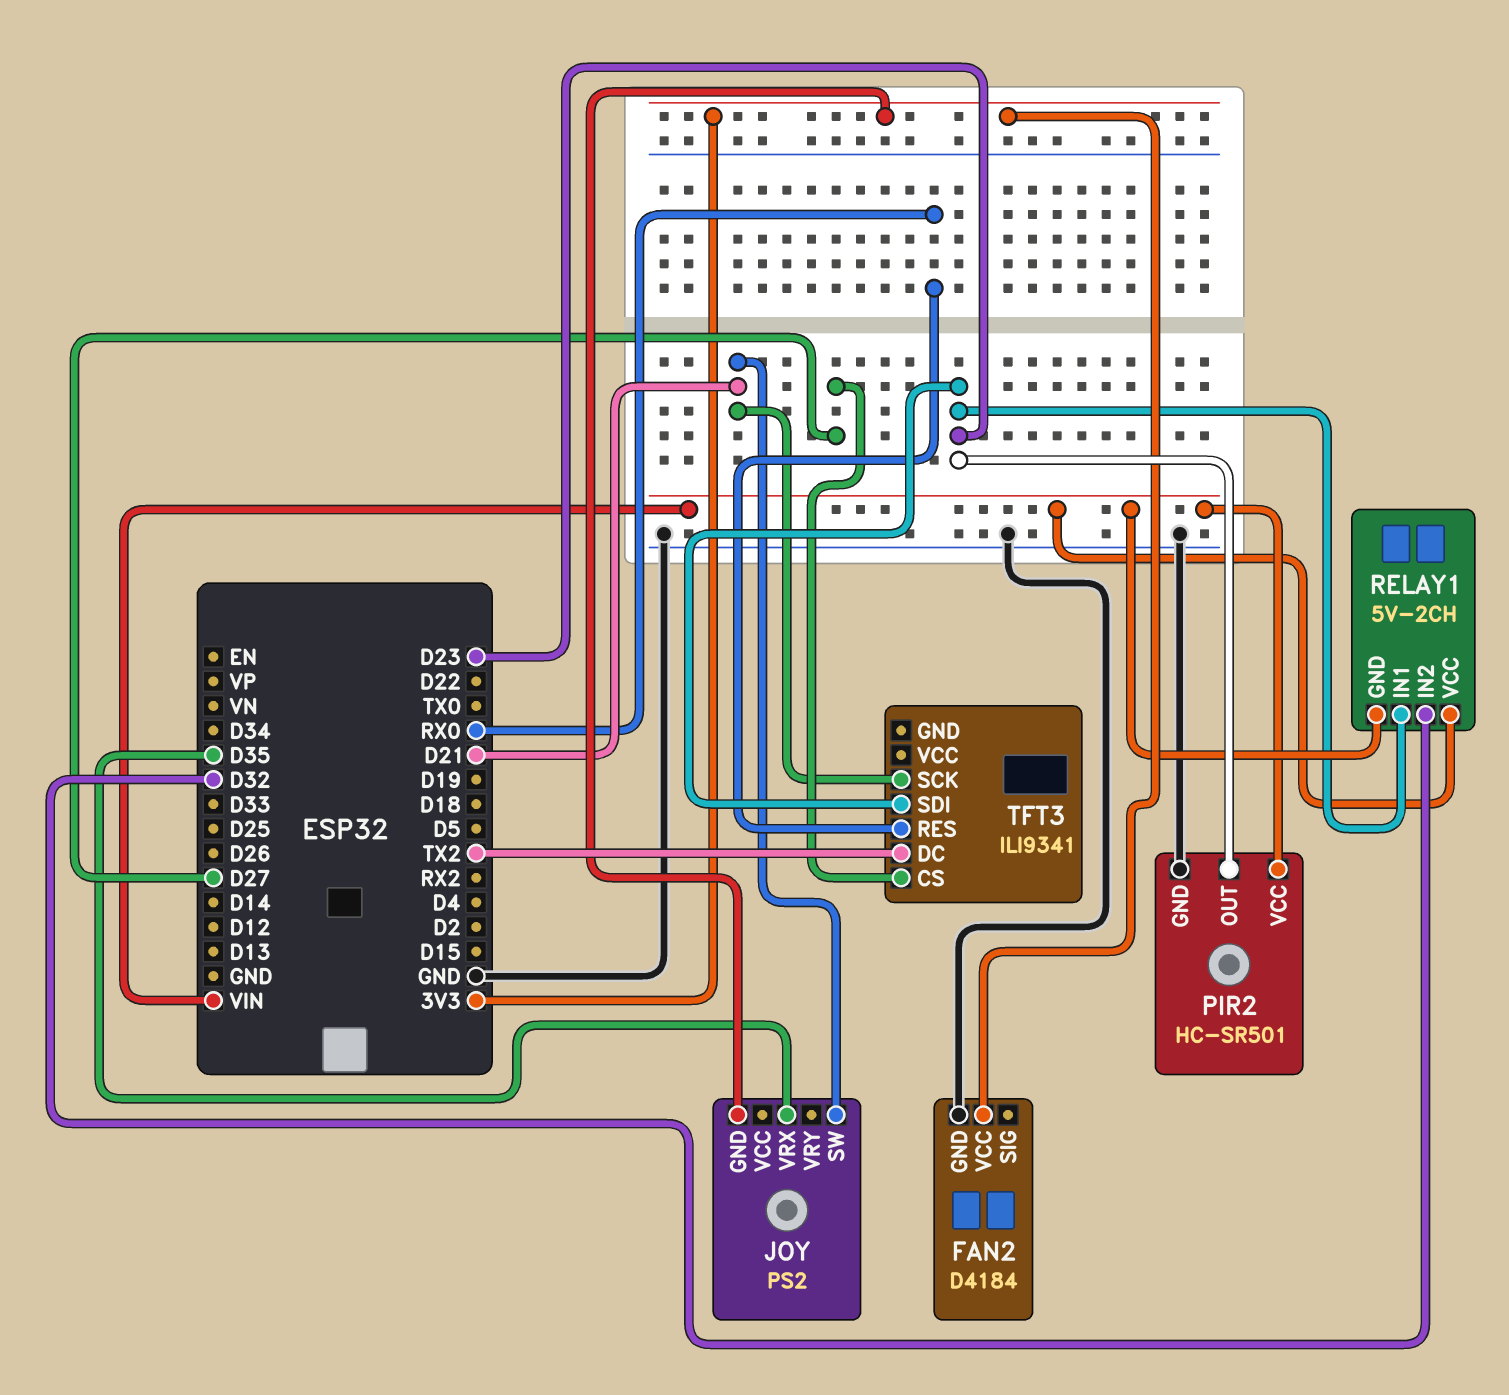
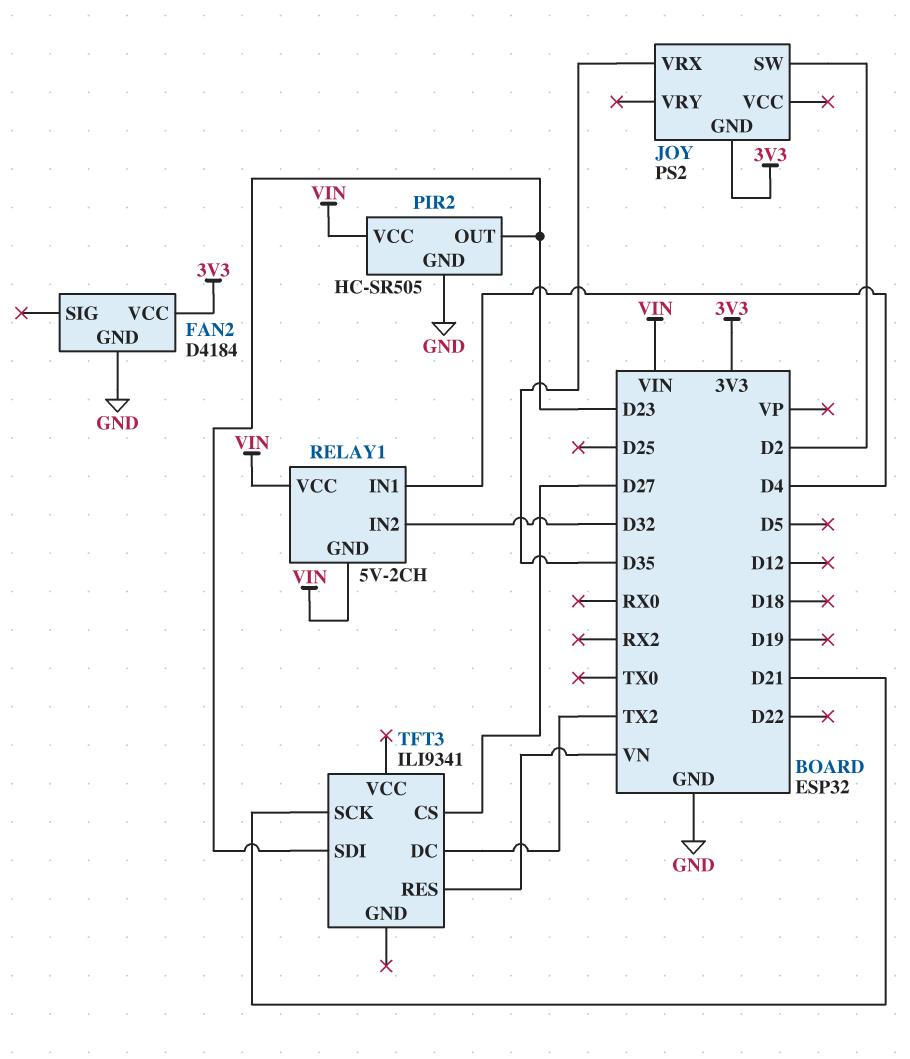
JOY pin SW: D21 -> D2
PIR2: HC-SR501 -> HC-SR505
RELAY1 pin IN1: D23 -> D4
TFT3 pin RES: RX0 -> VN

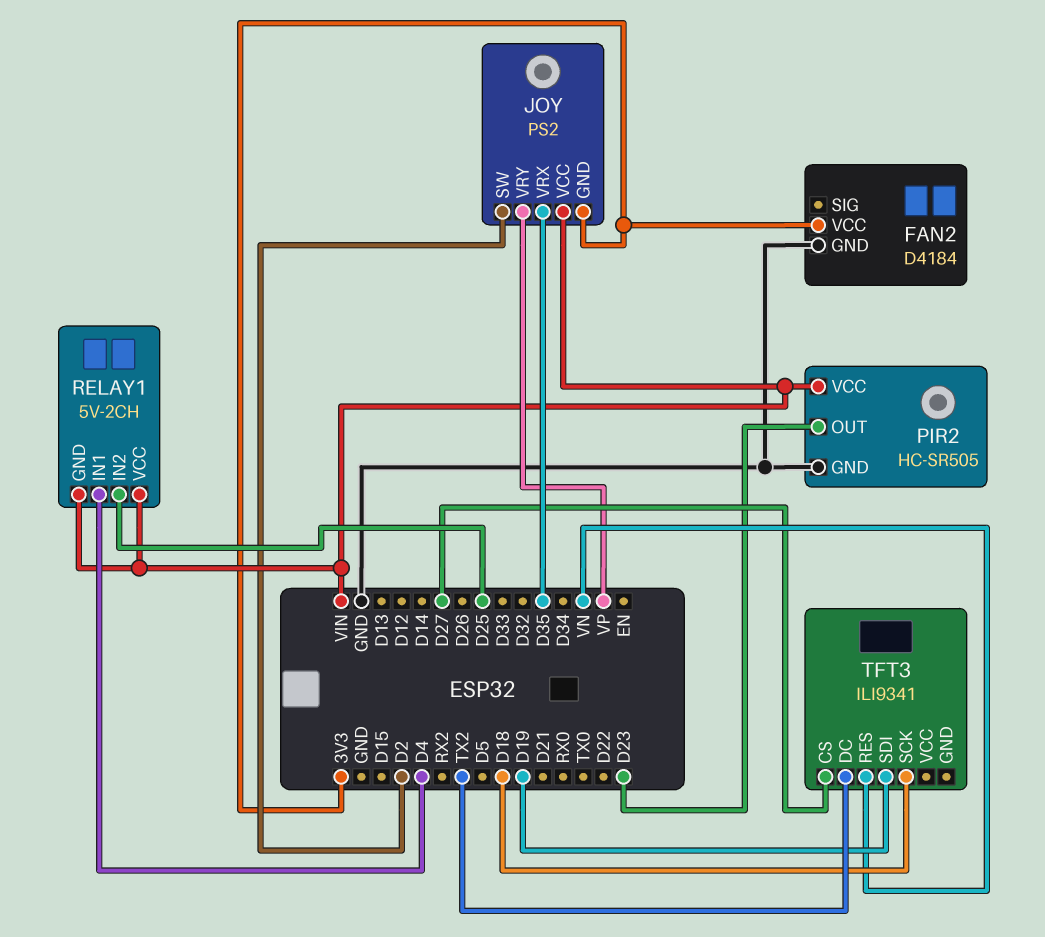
JOY pin VCC: none -> VIN
JOY pin VRY: none -> VP
RELAY1 pin IN2: D32 -> D25
TFT3 pin SCK: D21 -> D18
TFT3 pin SDI: D23 -> D19

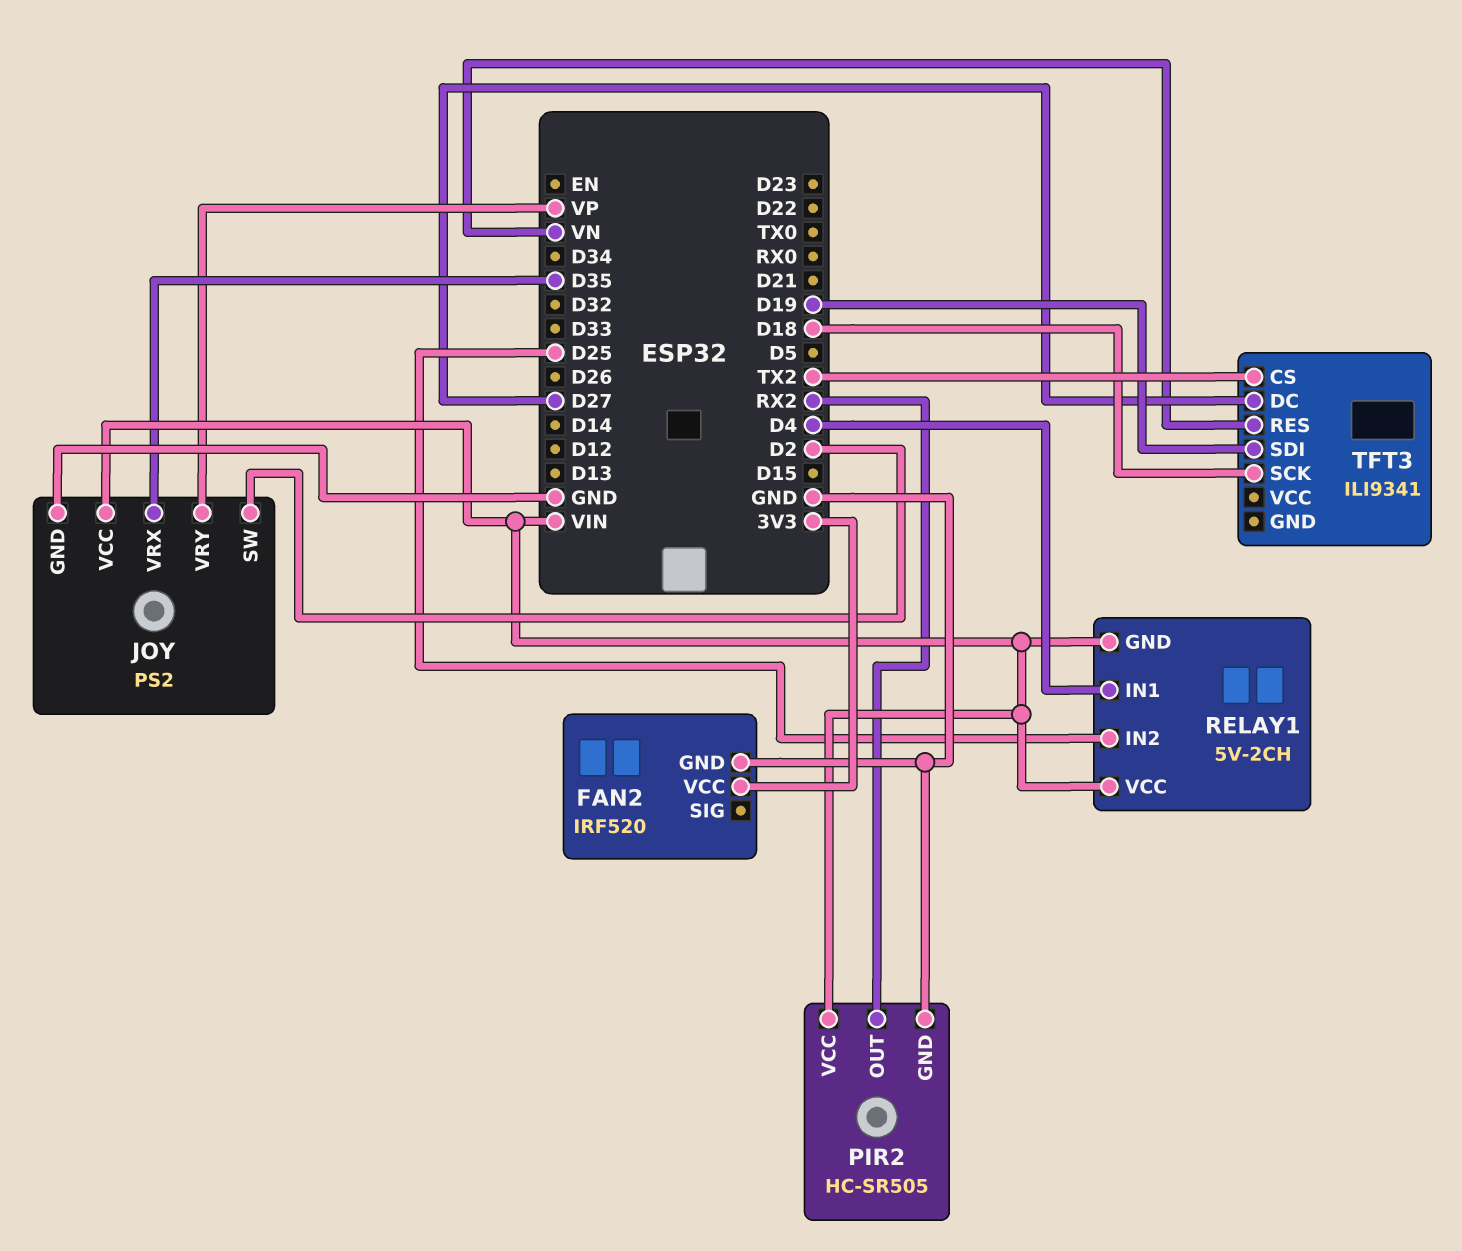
FAN2: D4184 -> IRF520
JOY pin GND: 3V3 -> GND
PIR2 pin OUT: D23 -> RX2
TFT3 pin CS: D27 -> TX2
TFT3 pin DC: TX2 -> D27

